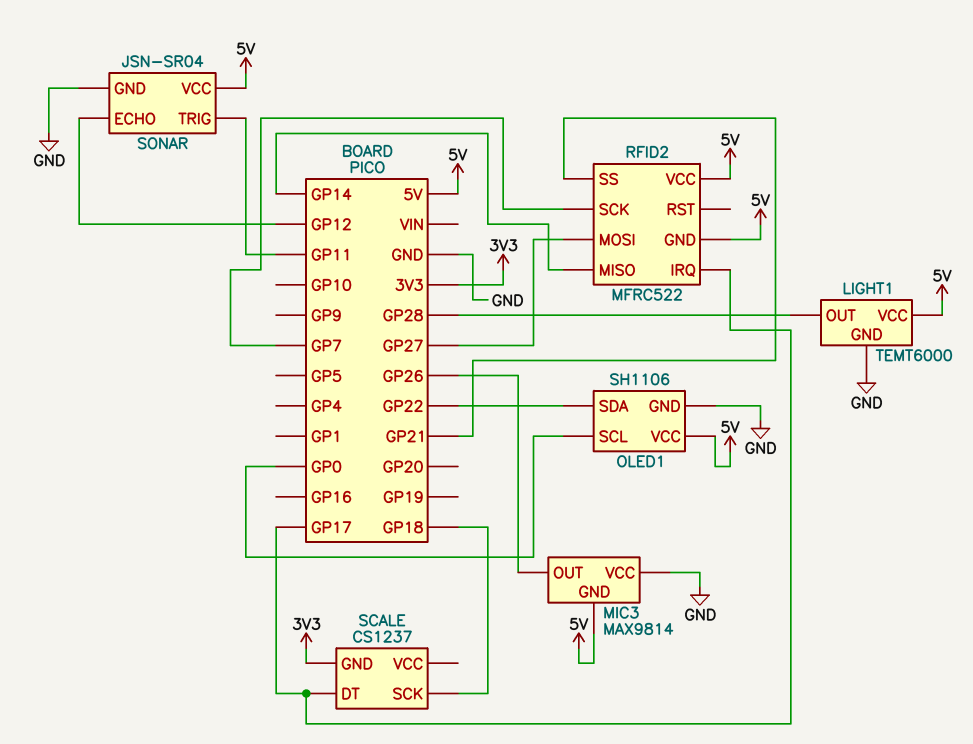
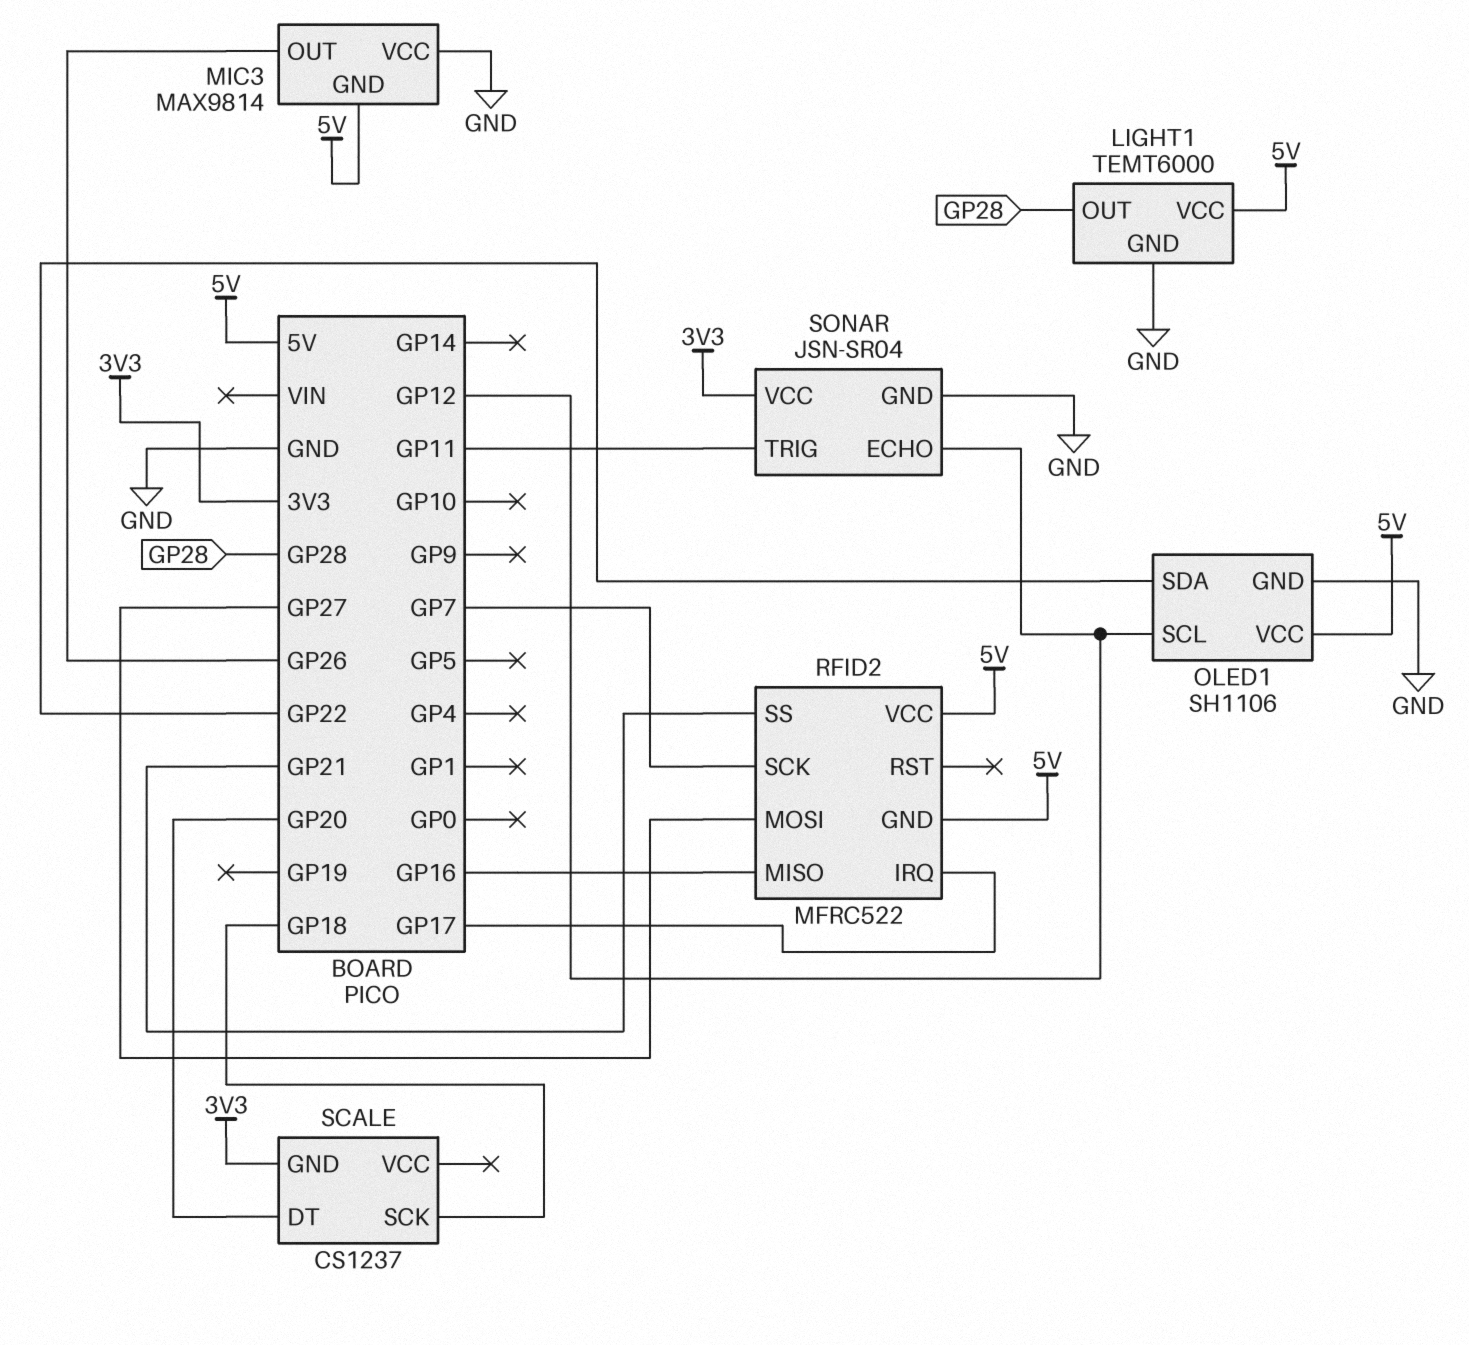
OLED1 pin SCL: GP0 -> GP12
RFID2 pin MISO: GP14 -> GP16
SCALE pin DT: GP17 -> GP20
SONAR pin VCC: 5V -> 3V3

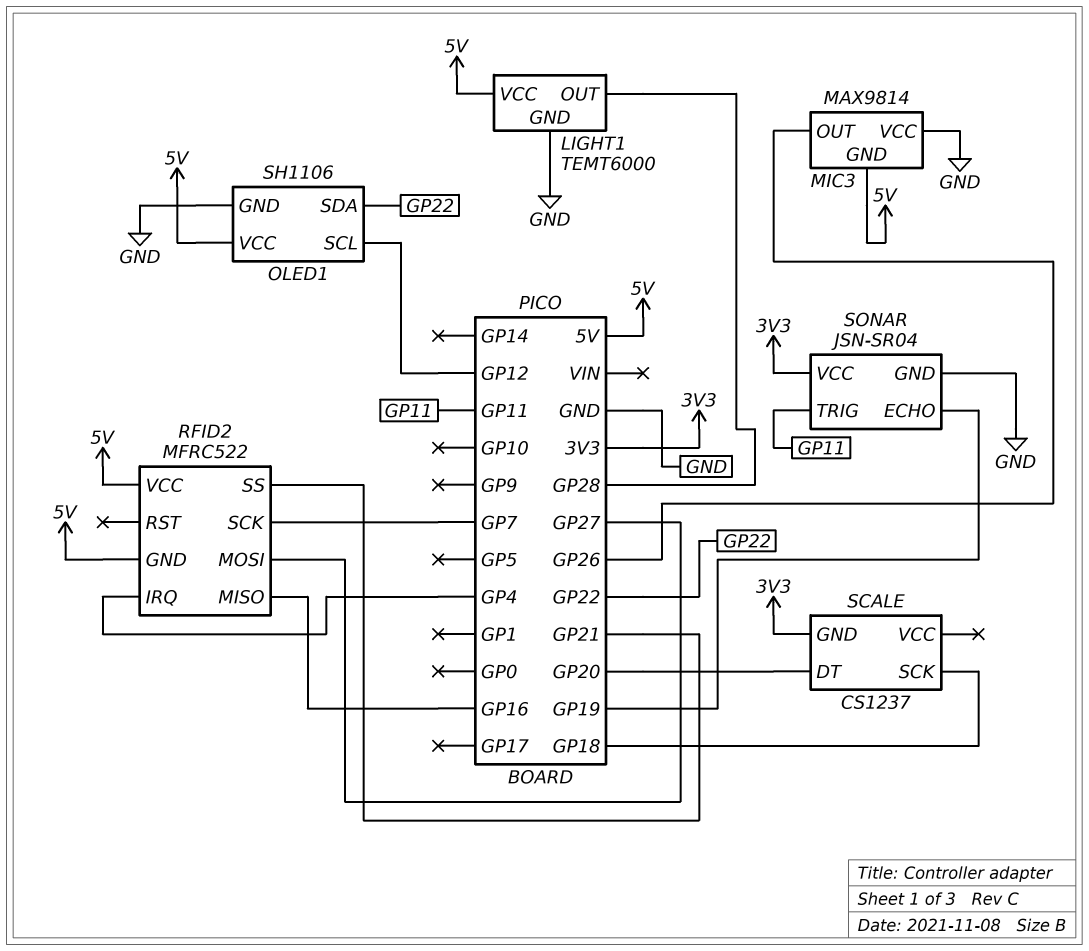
RFID2 pin IRQ: GP17 -> GP4
SONAR pin ECHO: GP12 -> GP19

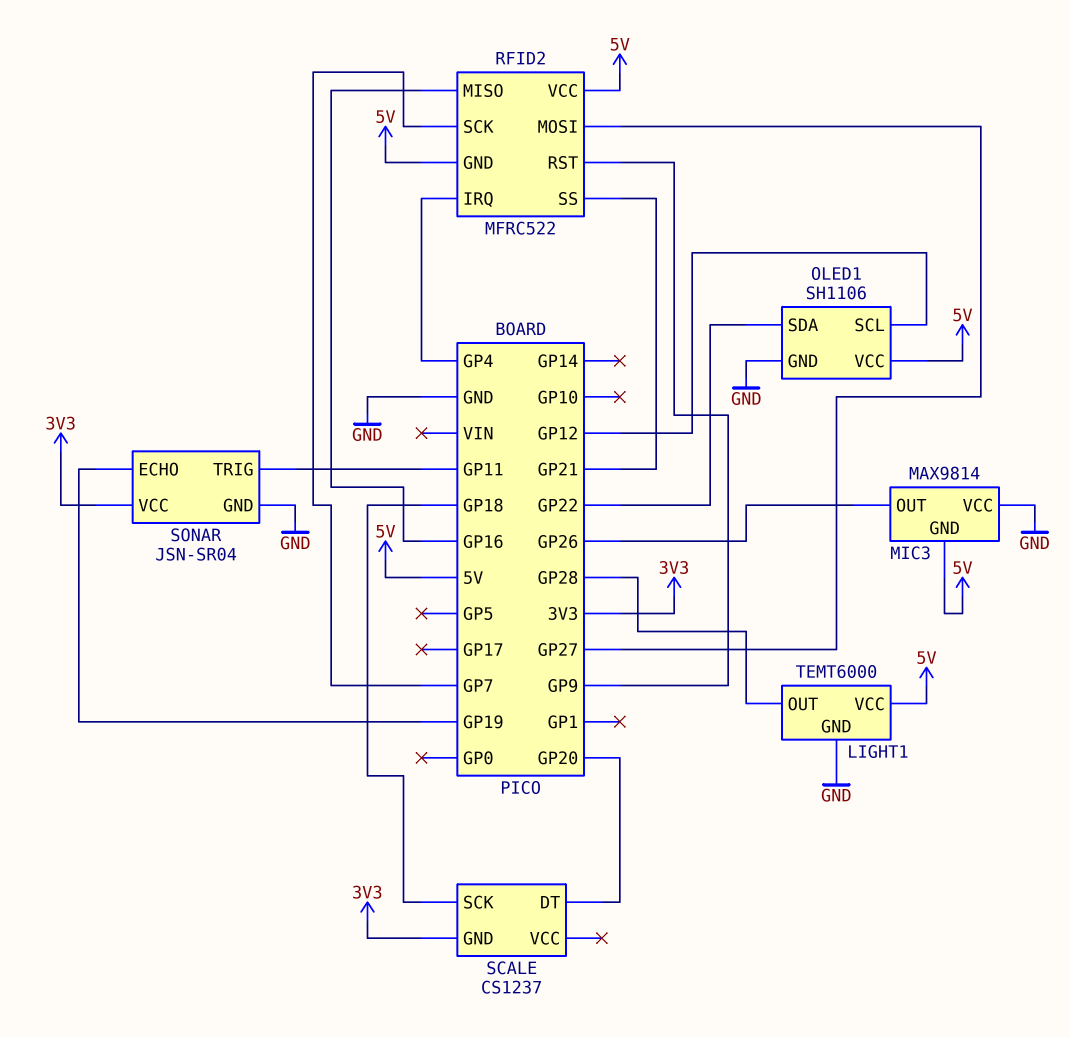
RFID2 pin RST: none -> GP9

